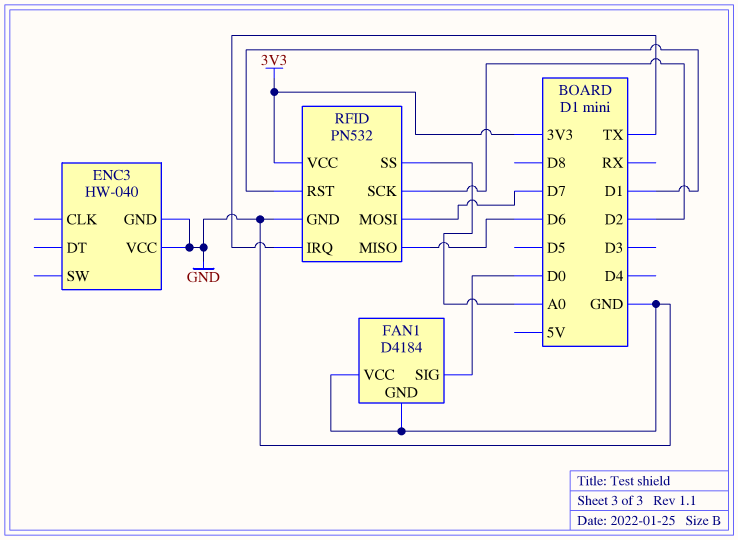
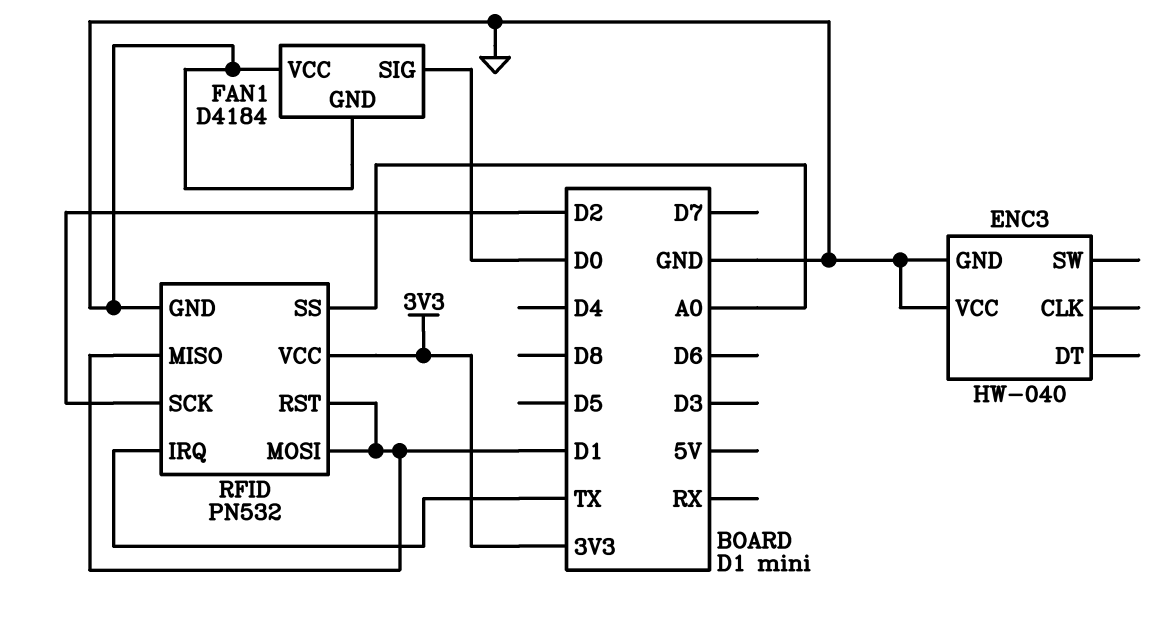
RFID pin MISO: D6 -> D1
RFID pin MOSI: D7 -> D1

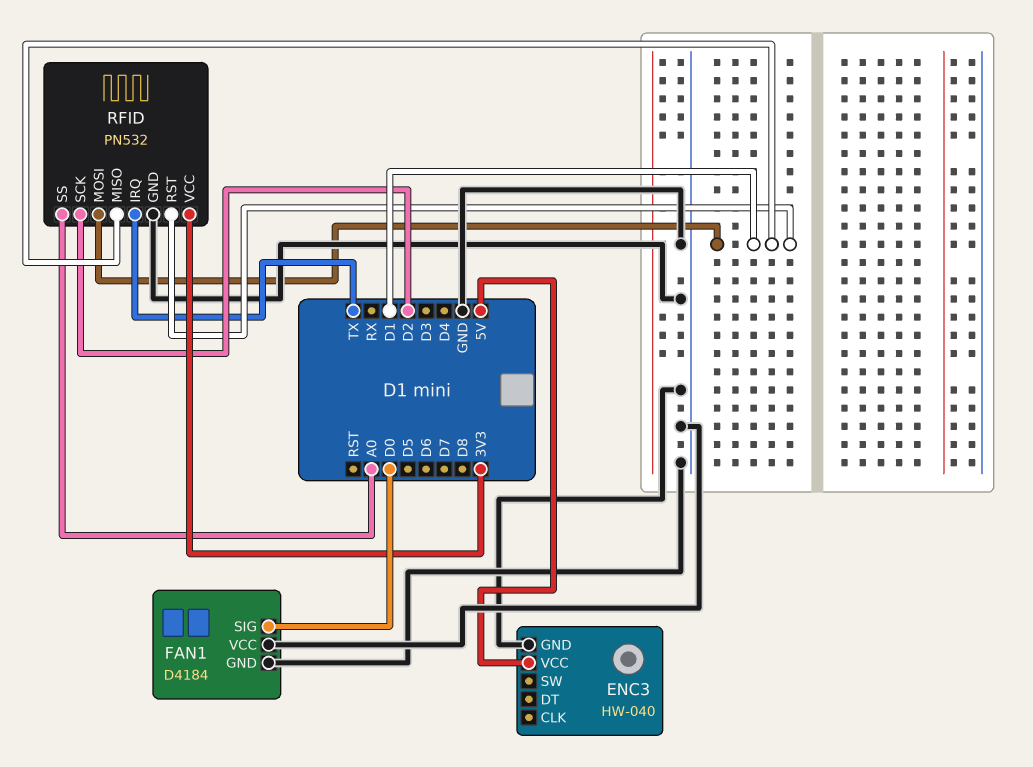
ENC3 pin VCC: GND -> 5V

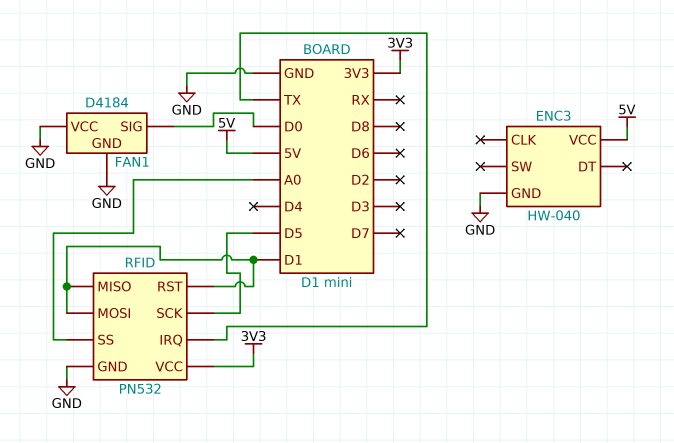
RFID pin SCK: D2 -> D5

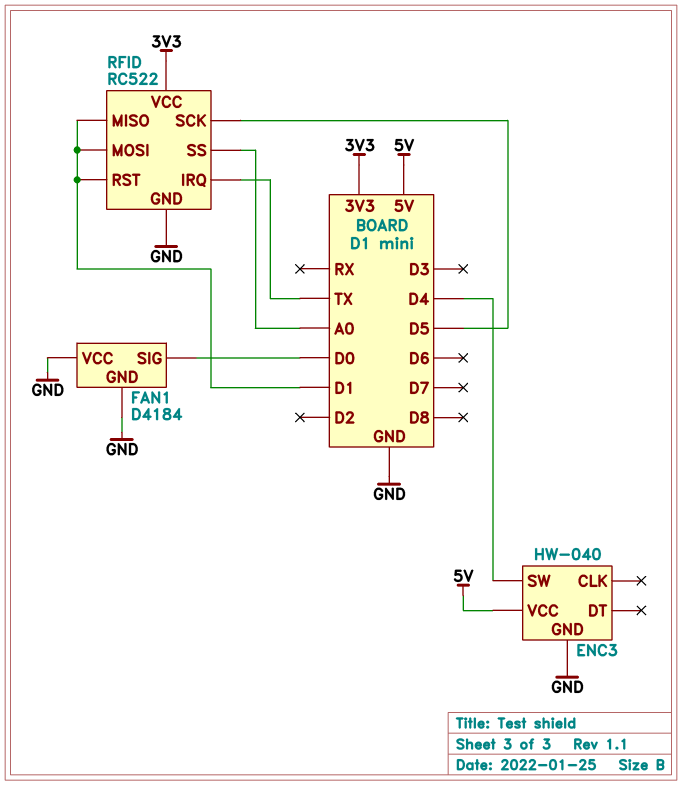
ENC3 pin SW: none -> D4
RFID: PN532 -> RC522

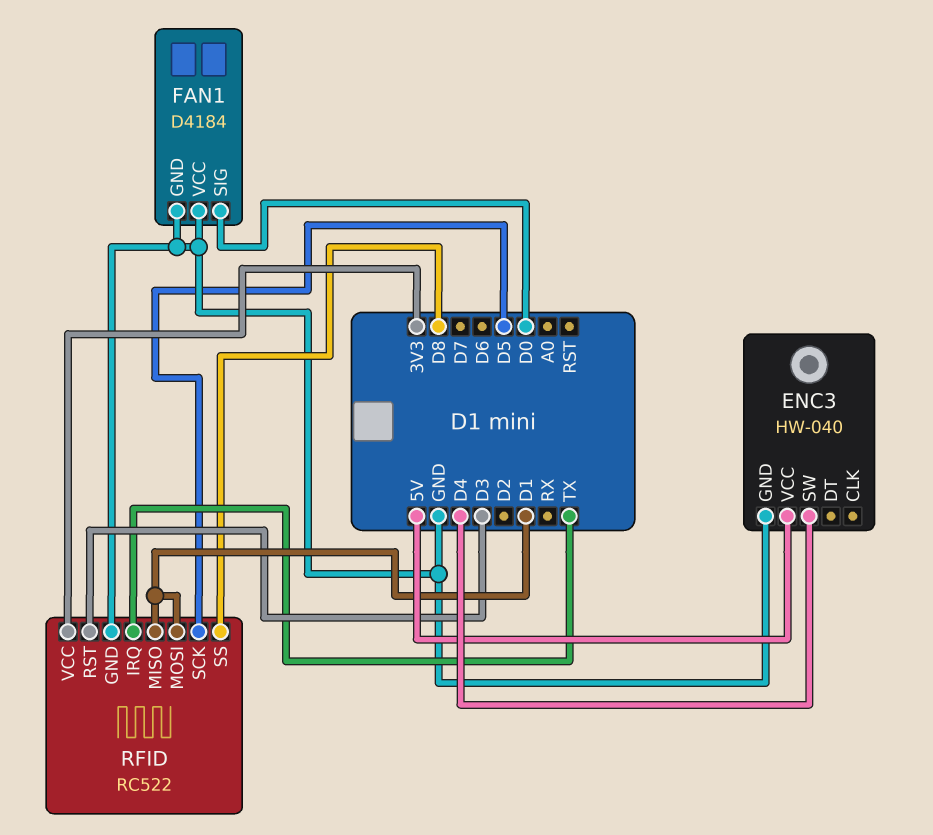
RFID pin RST: D1 -> D3
RFID pin SS: A0 -> D8

